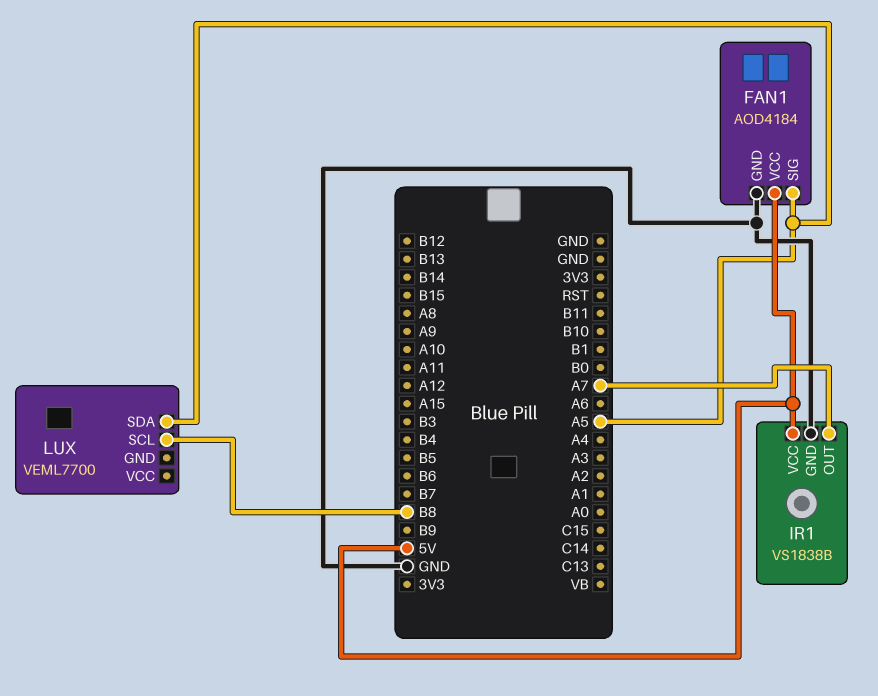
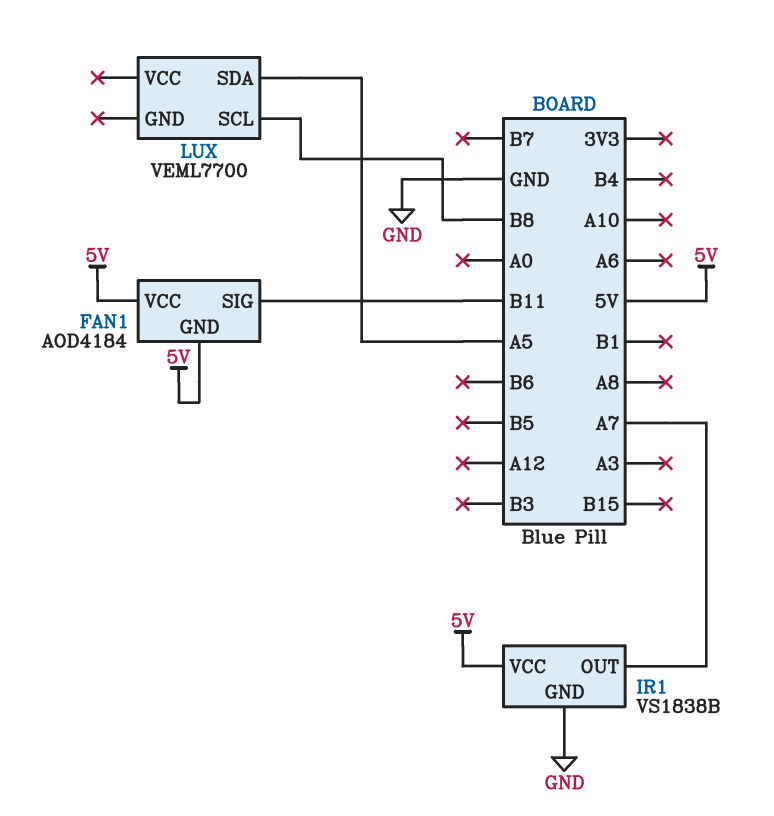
FAN1 pin GND: GND -> 5V
FAN1 pin SIG: A5 -> B11

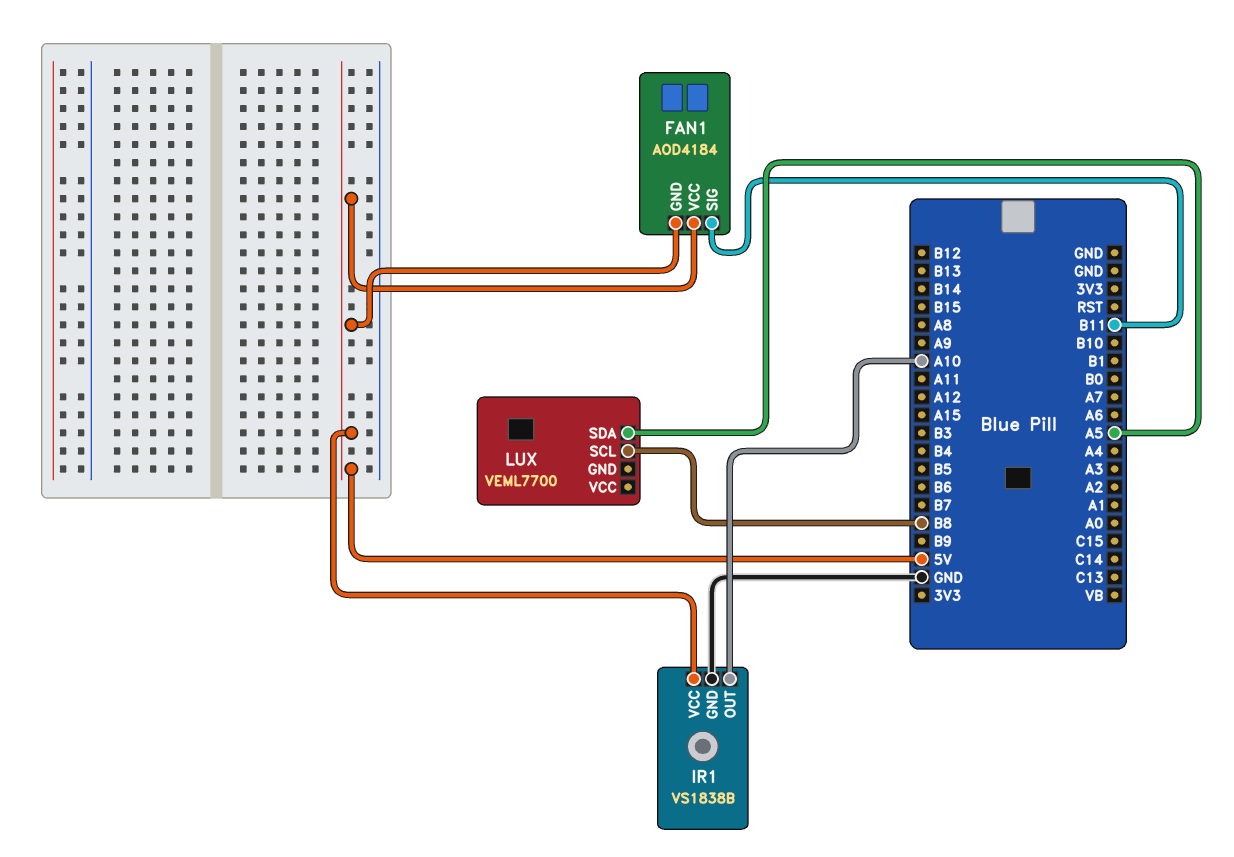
IR1 pin OUT: A7 -> A10

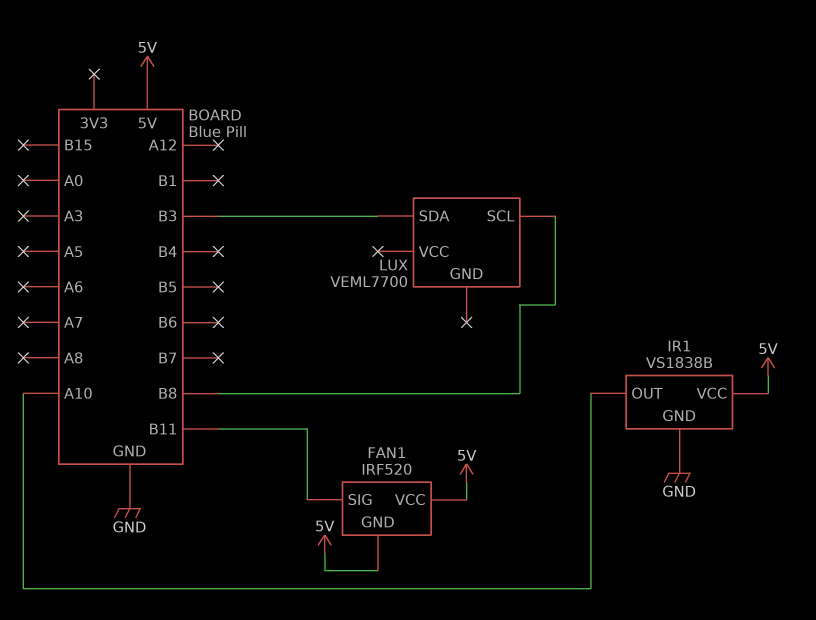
FAN1: AOD4184 -> IRF520
LUX pin SDA: A5 -> B3

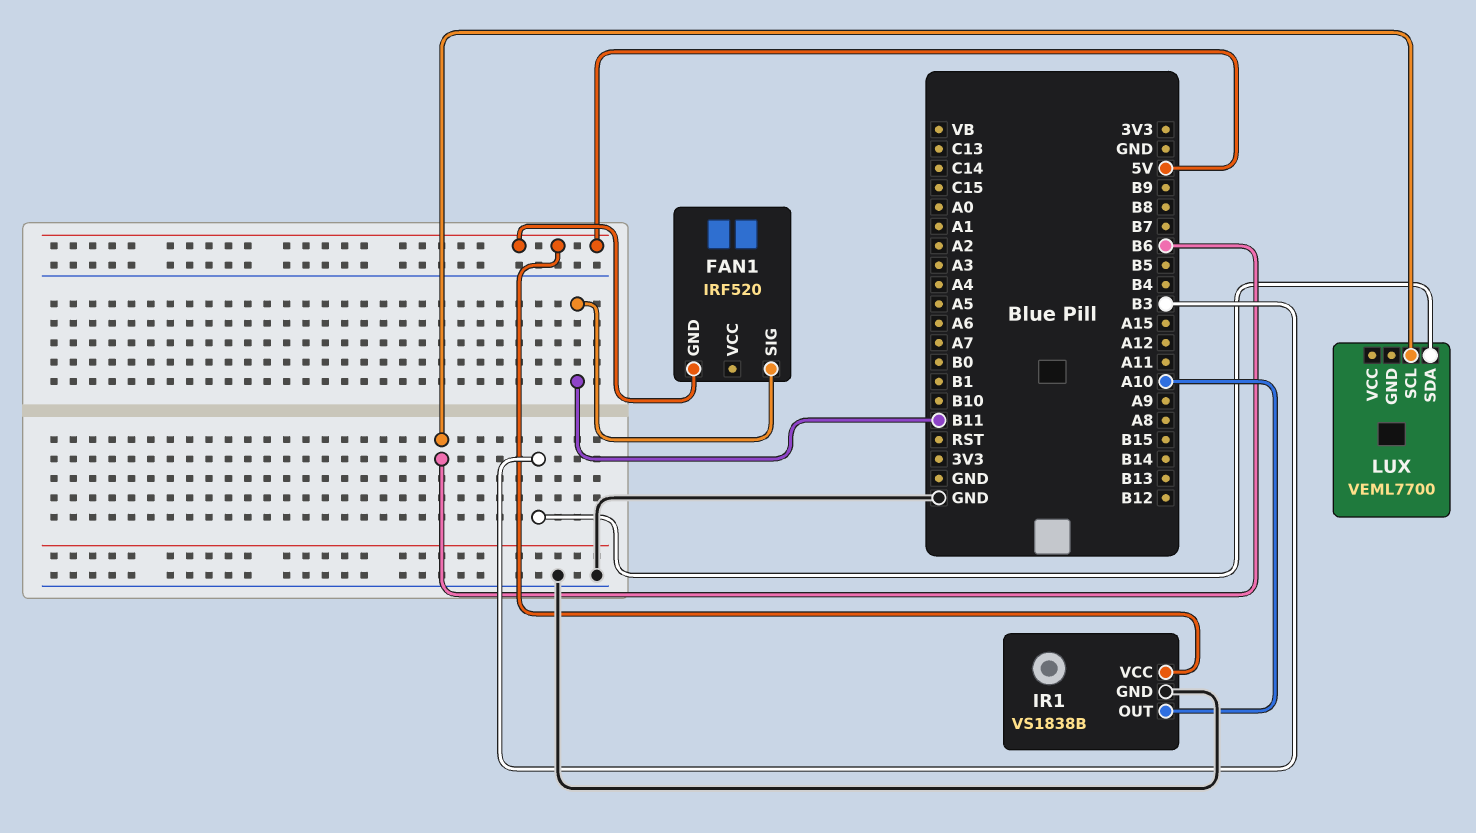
FAN1 pin VCC: 5V -> none
LUX pin SCL: B8 -> B6

